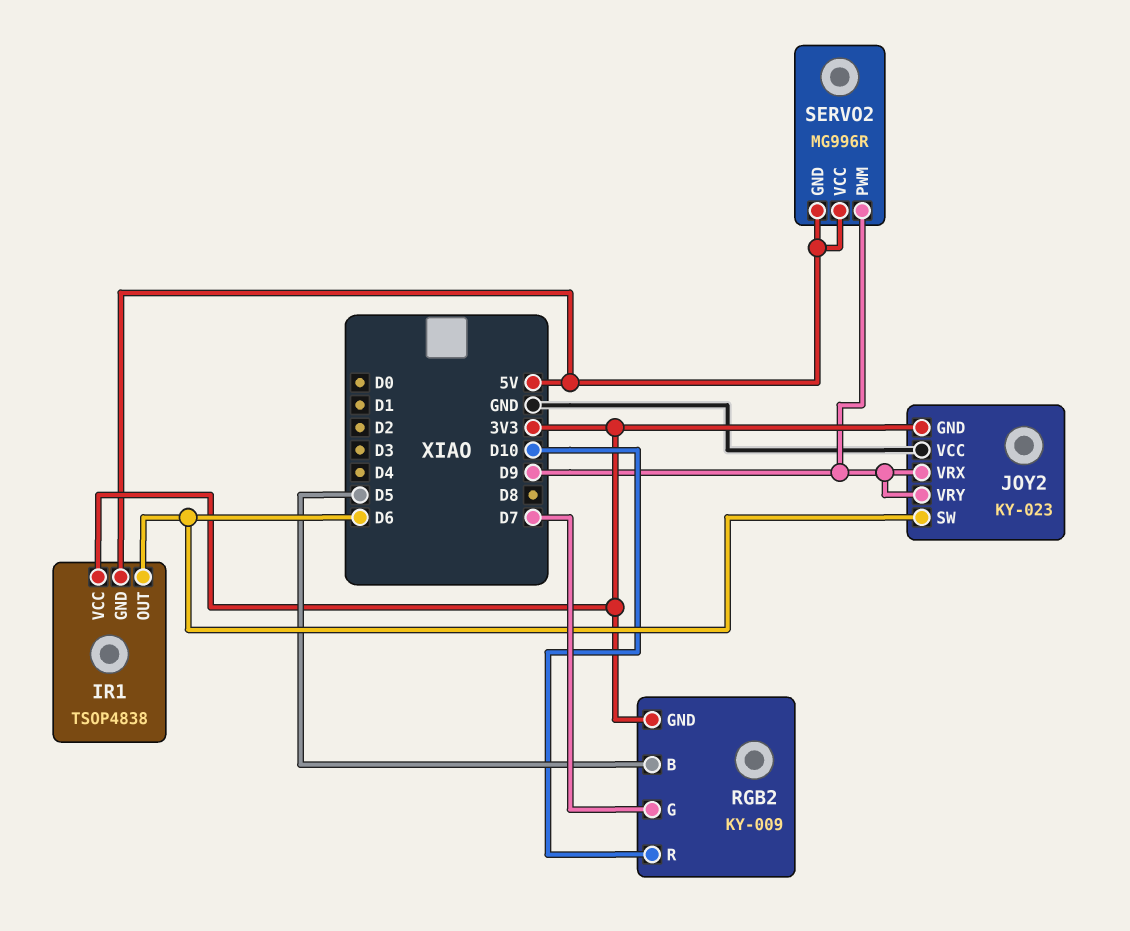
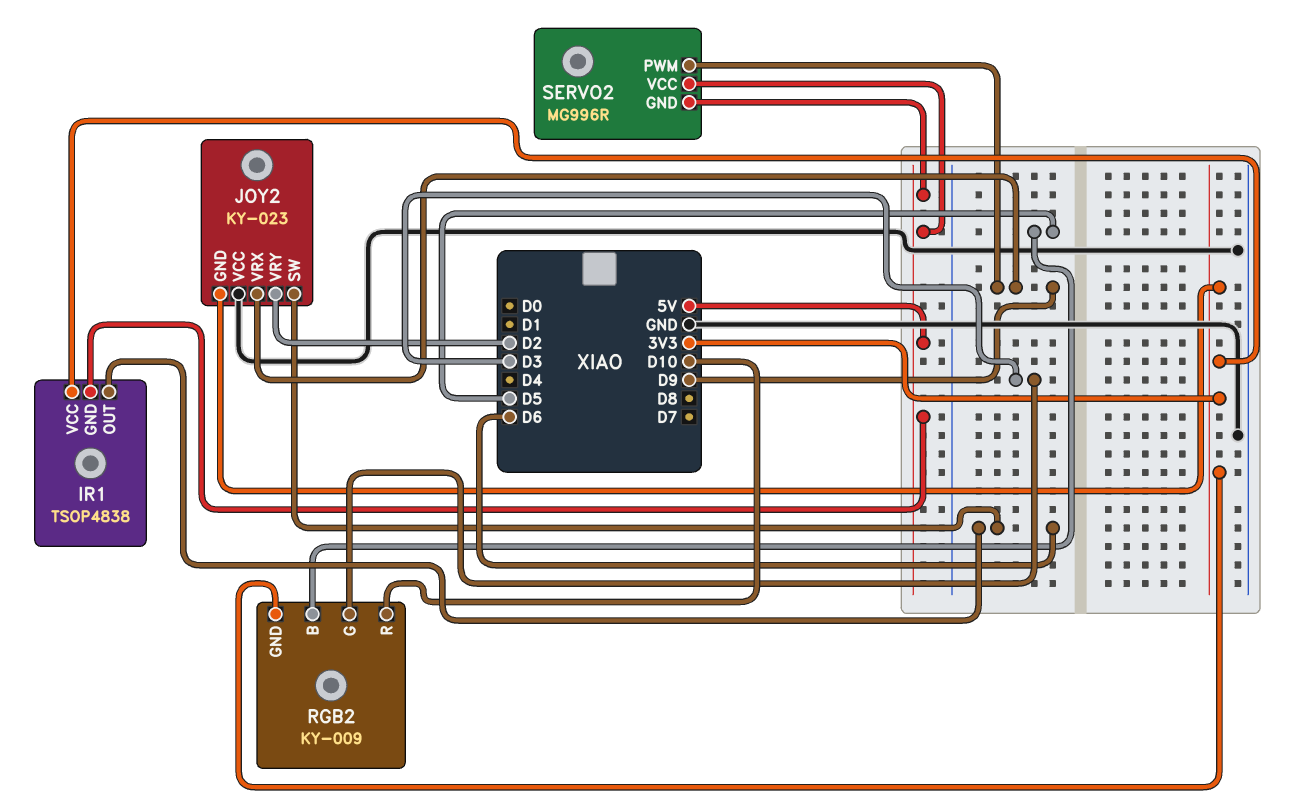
JOY2 pin VRY: D9 -> D2
RGB2 pin G: D7 -> D3

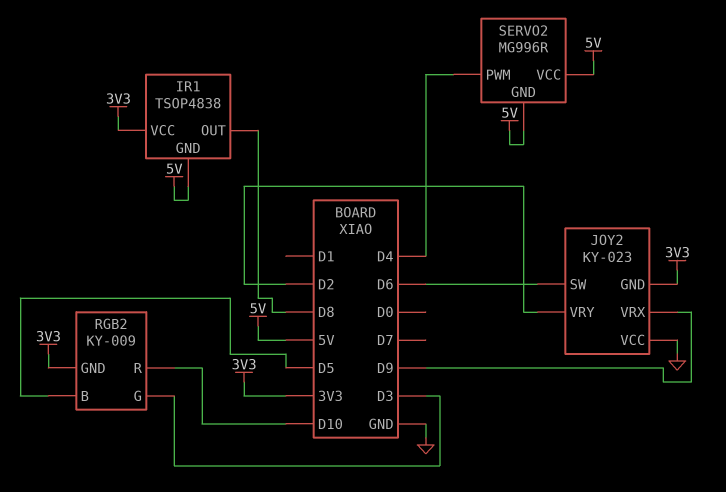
IR1 pin OUT: D6 -> D8
SERVO2 pin PWM: D9 -> D4

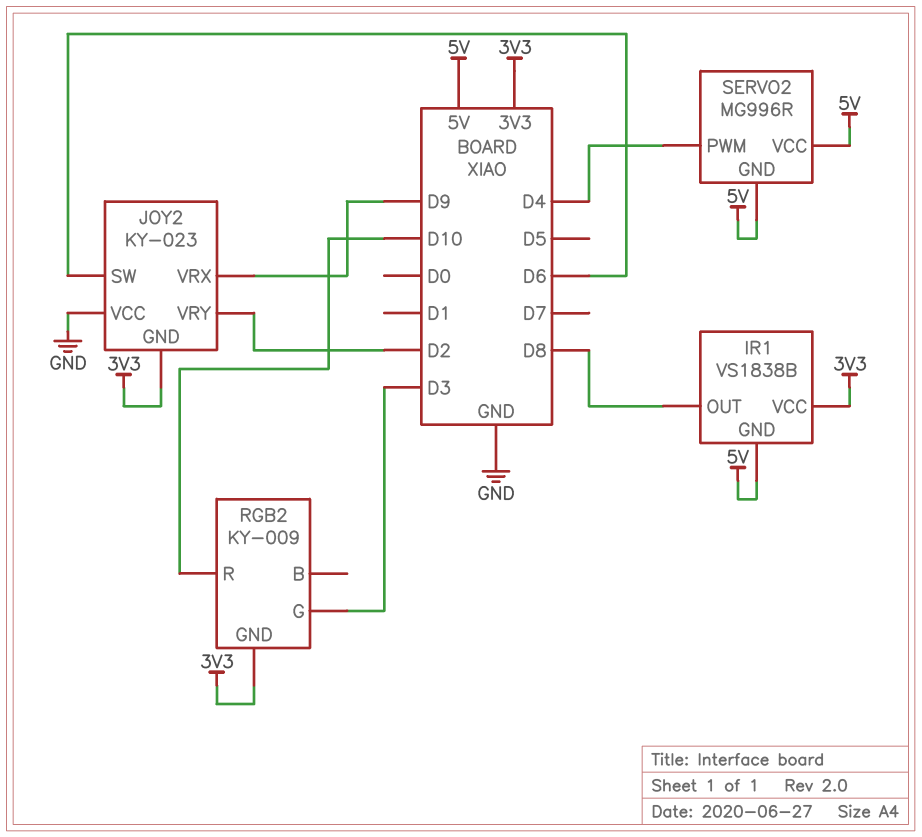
IR1: TSOP4838 -> VS1838B
RGB2 pin B: D5 -> none

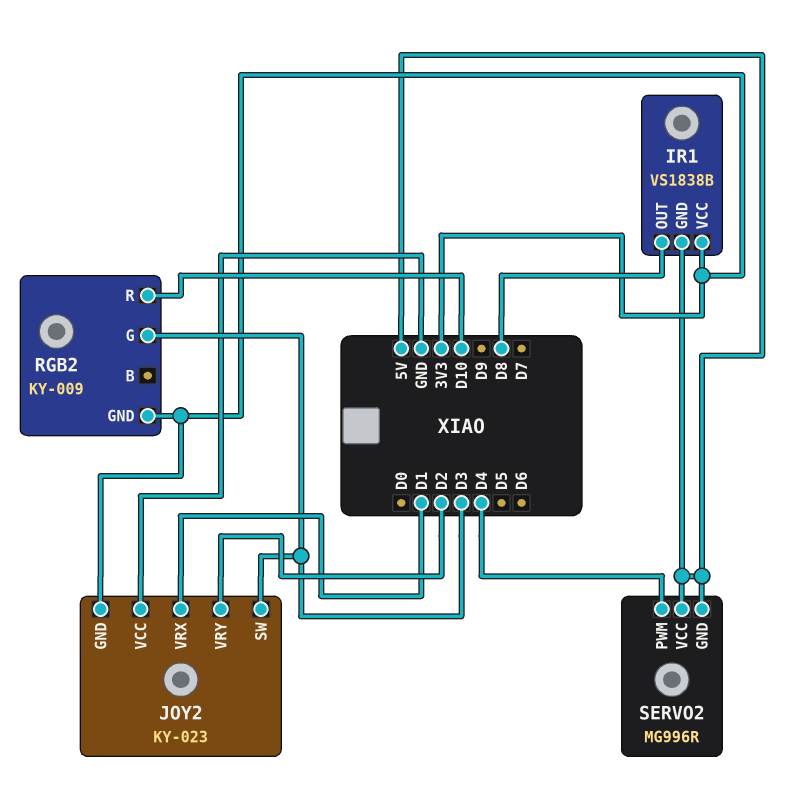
JOY2 pin SW: D6 -> D3
JOY2 pin VRX: D9 -> D1

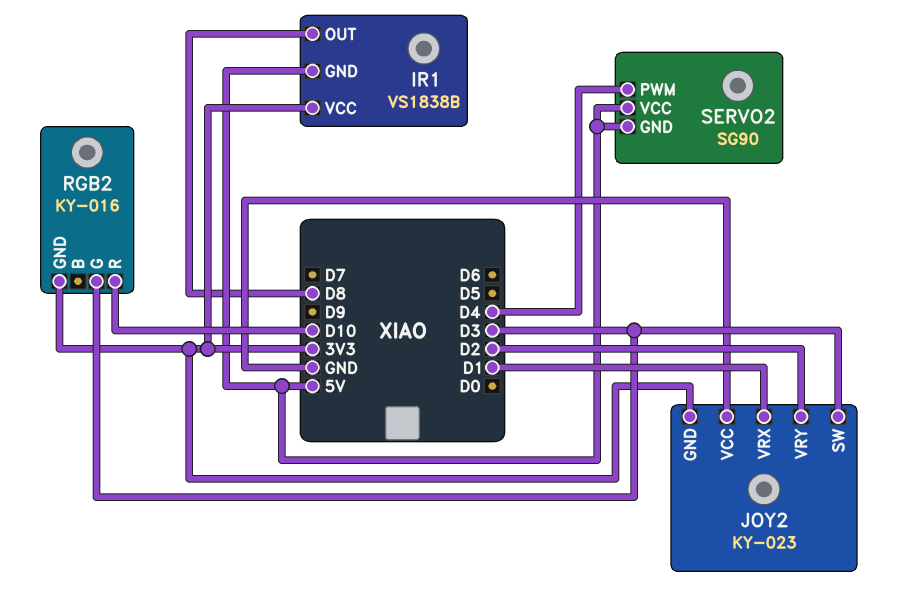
RGB2: KY-009 -> KY-016
SERVO2: MG996R -> SG90

